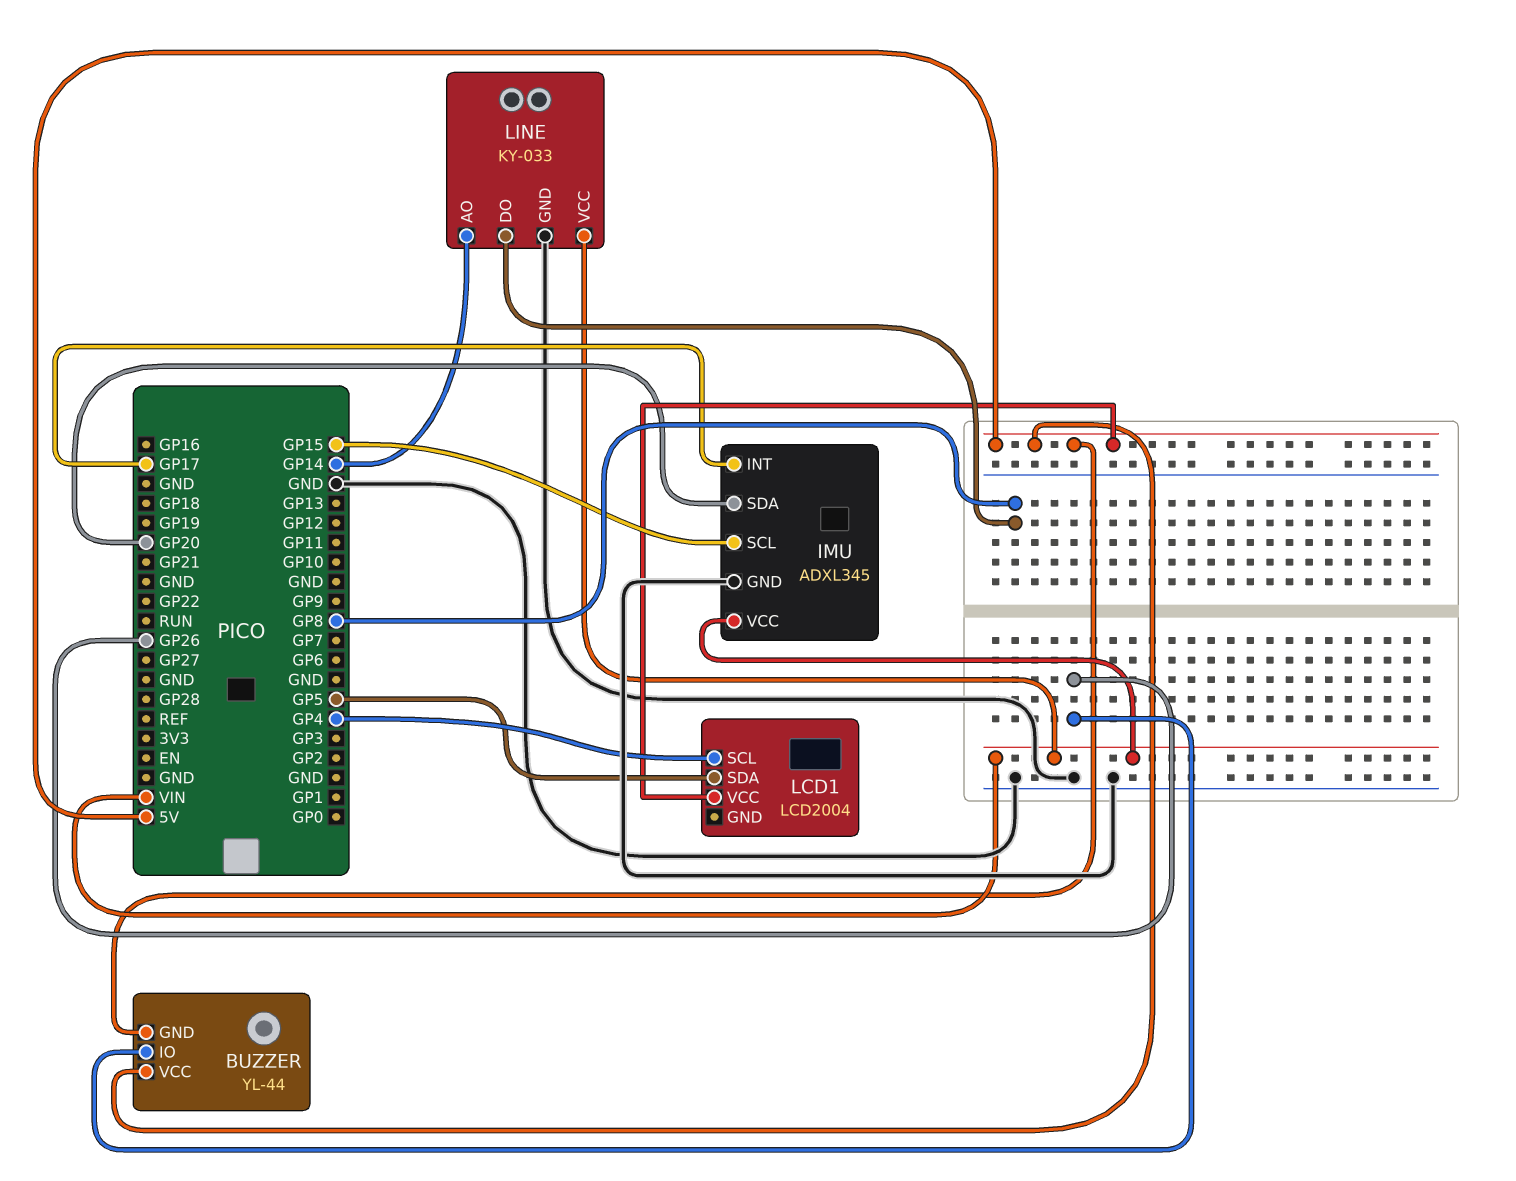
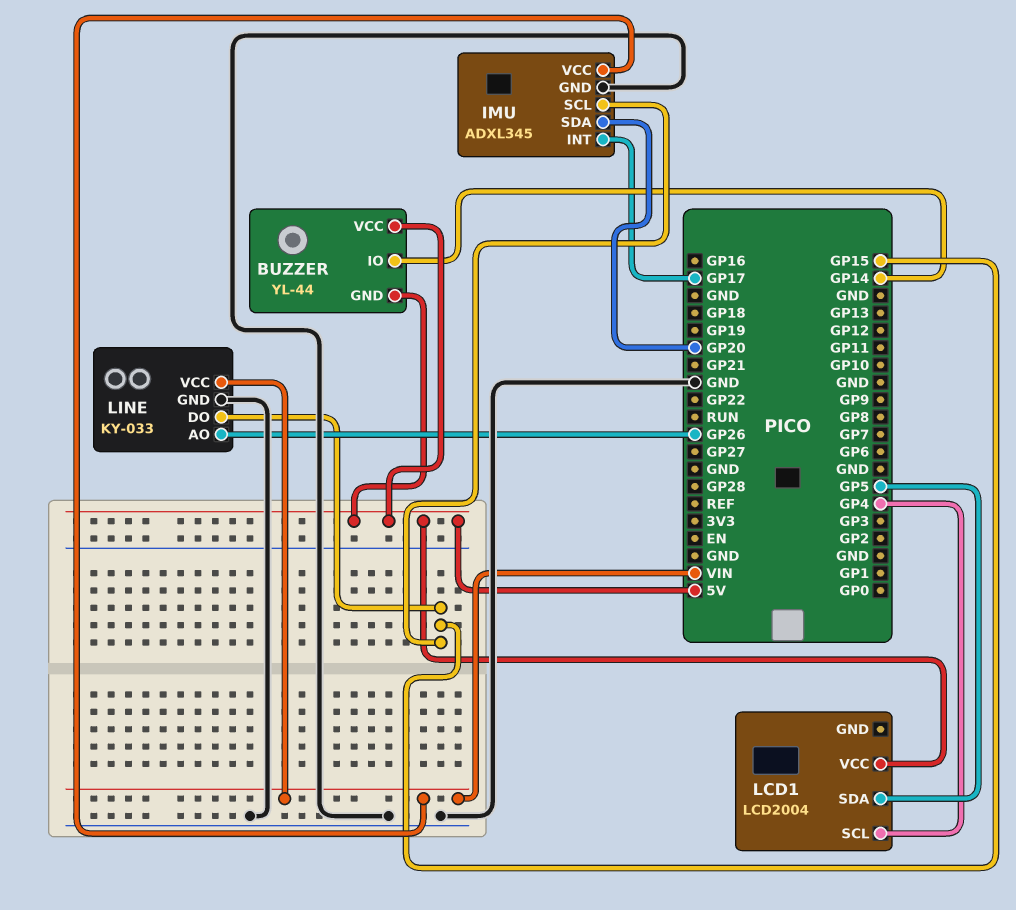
BUZZER pin IO: GP26 -> GP14
LINE pin AO: GP14 -> GP26
LINE pin DO: GP8 -> GP15

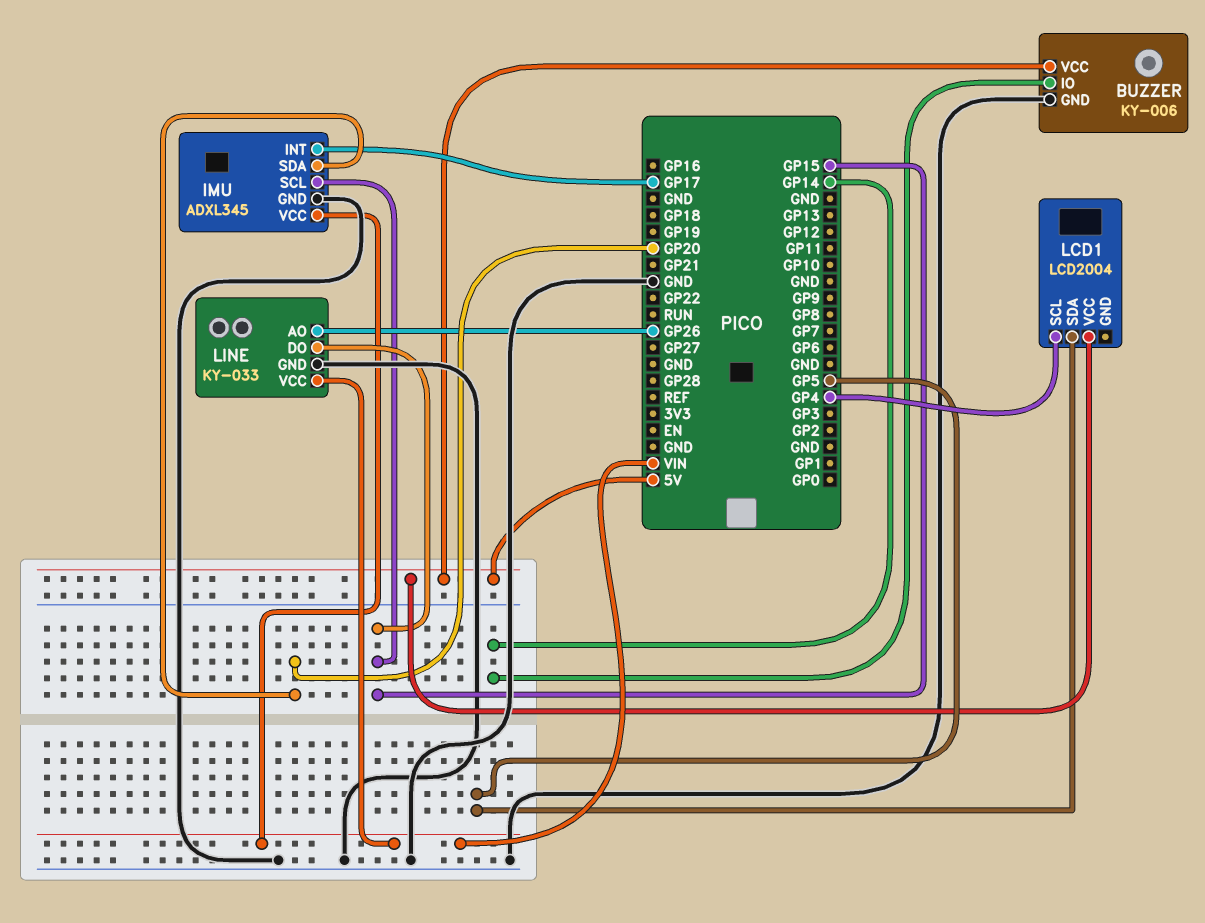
BUZZER: YL-44 -> KY-006
BUZZER pin GND: 5V -> GND

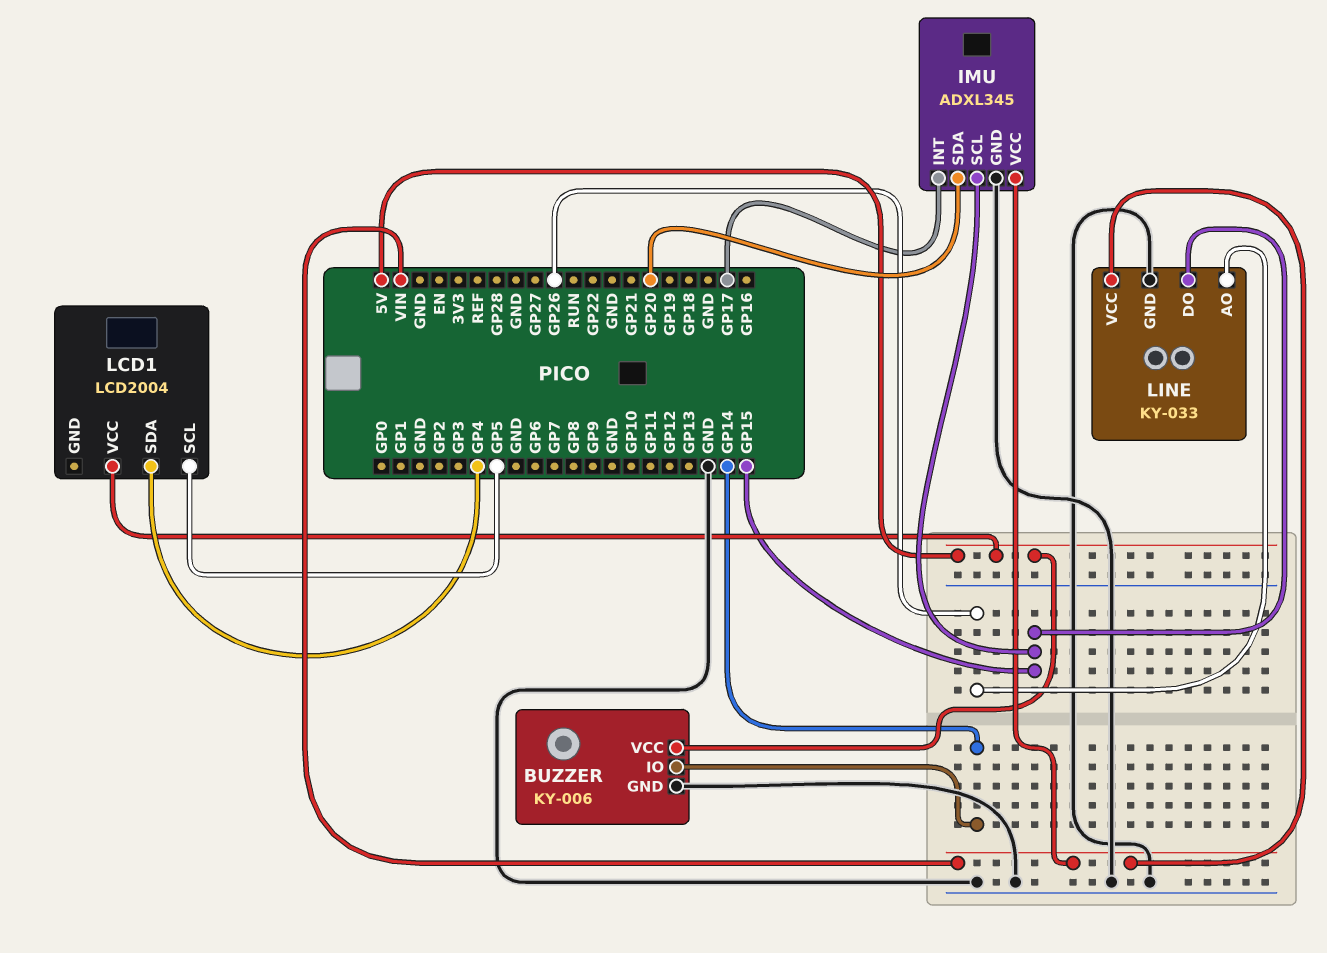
LCD1 pin SCL: GP4 -> GP5
LCD1 pin SDA: GP5 -> GP4

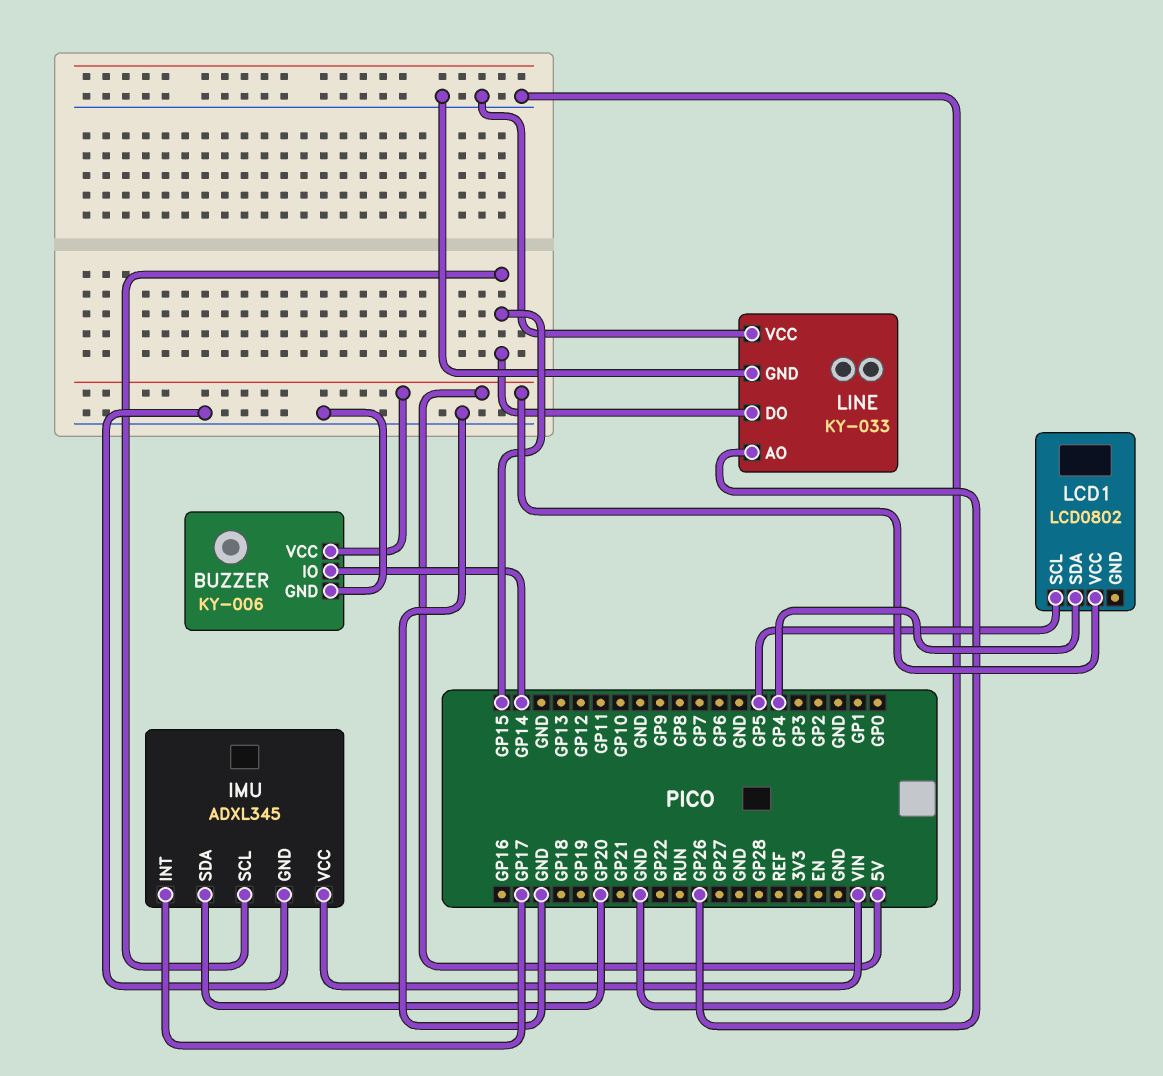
LCD1: LCD2004 -> LCD0802
LINE pin VCC: VIN -> GND

